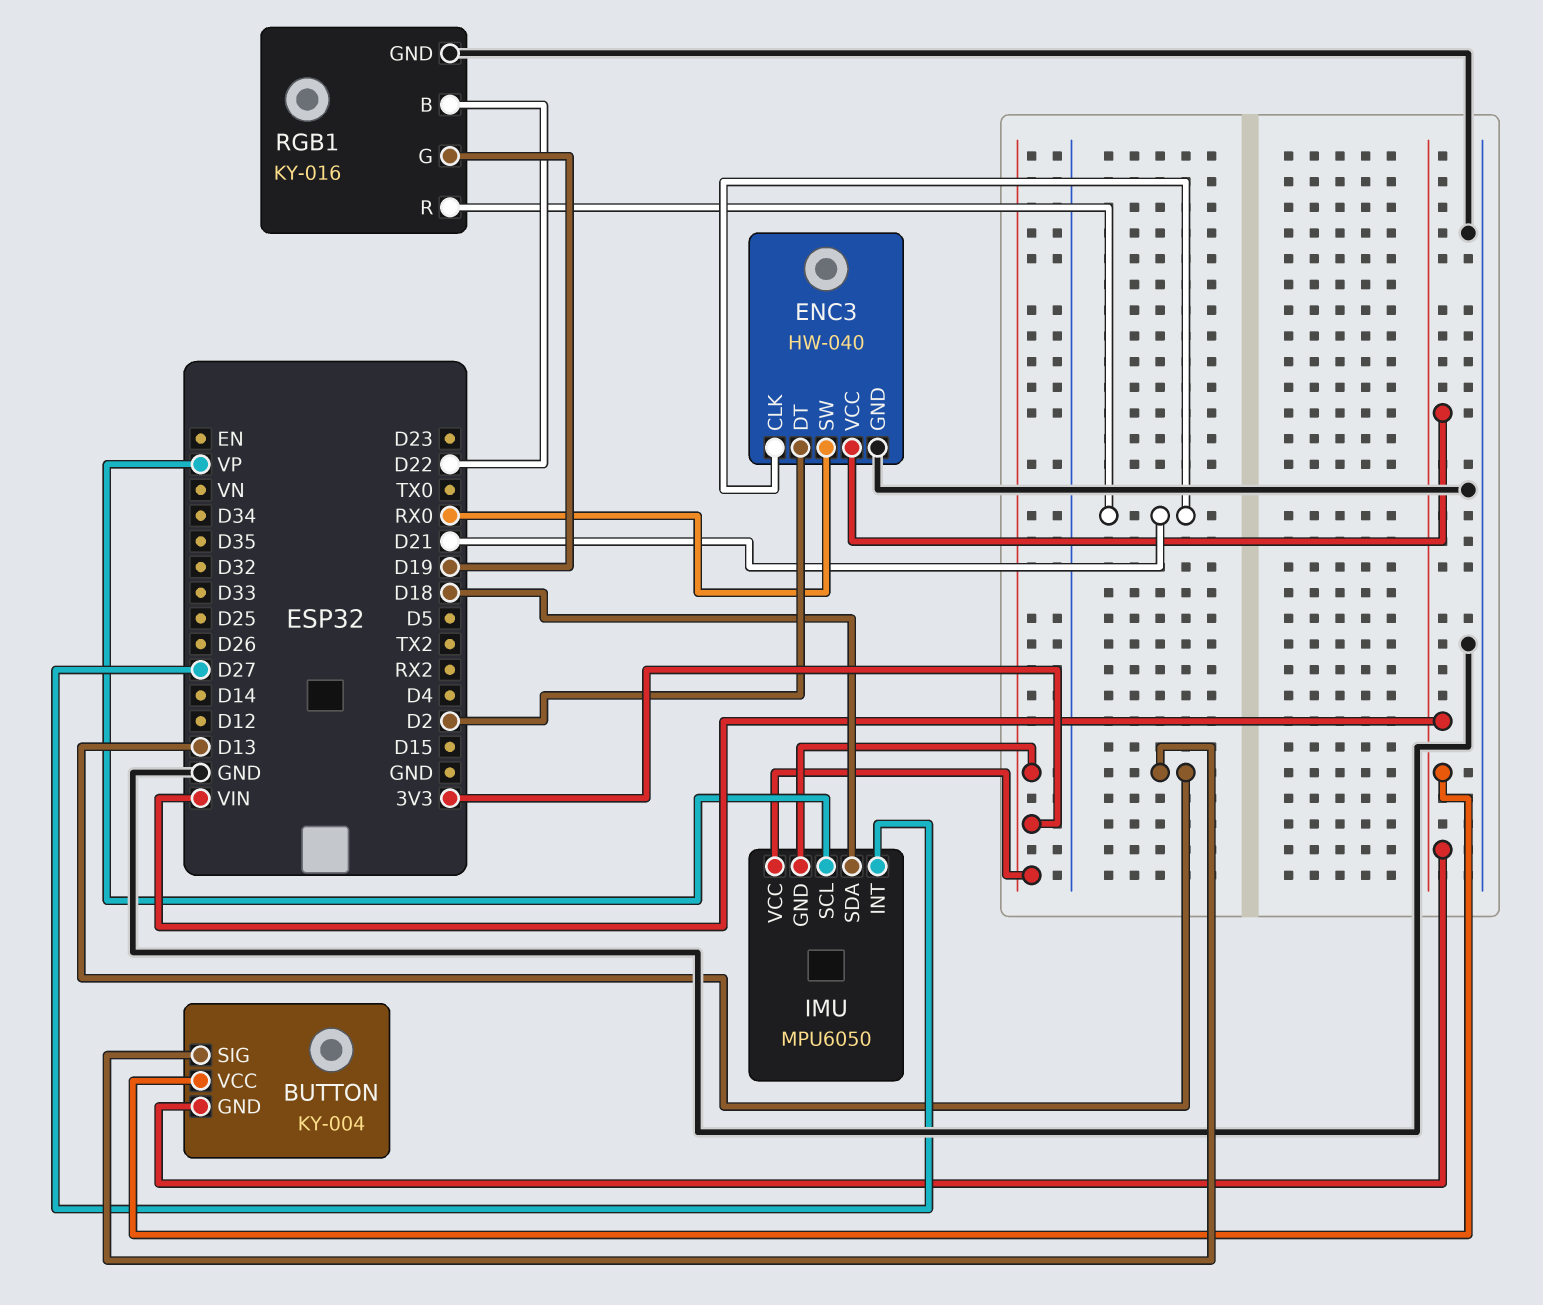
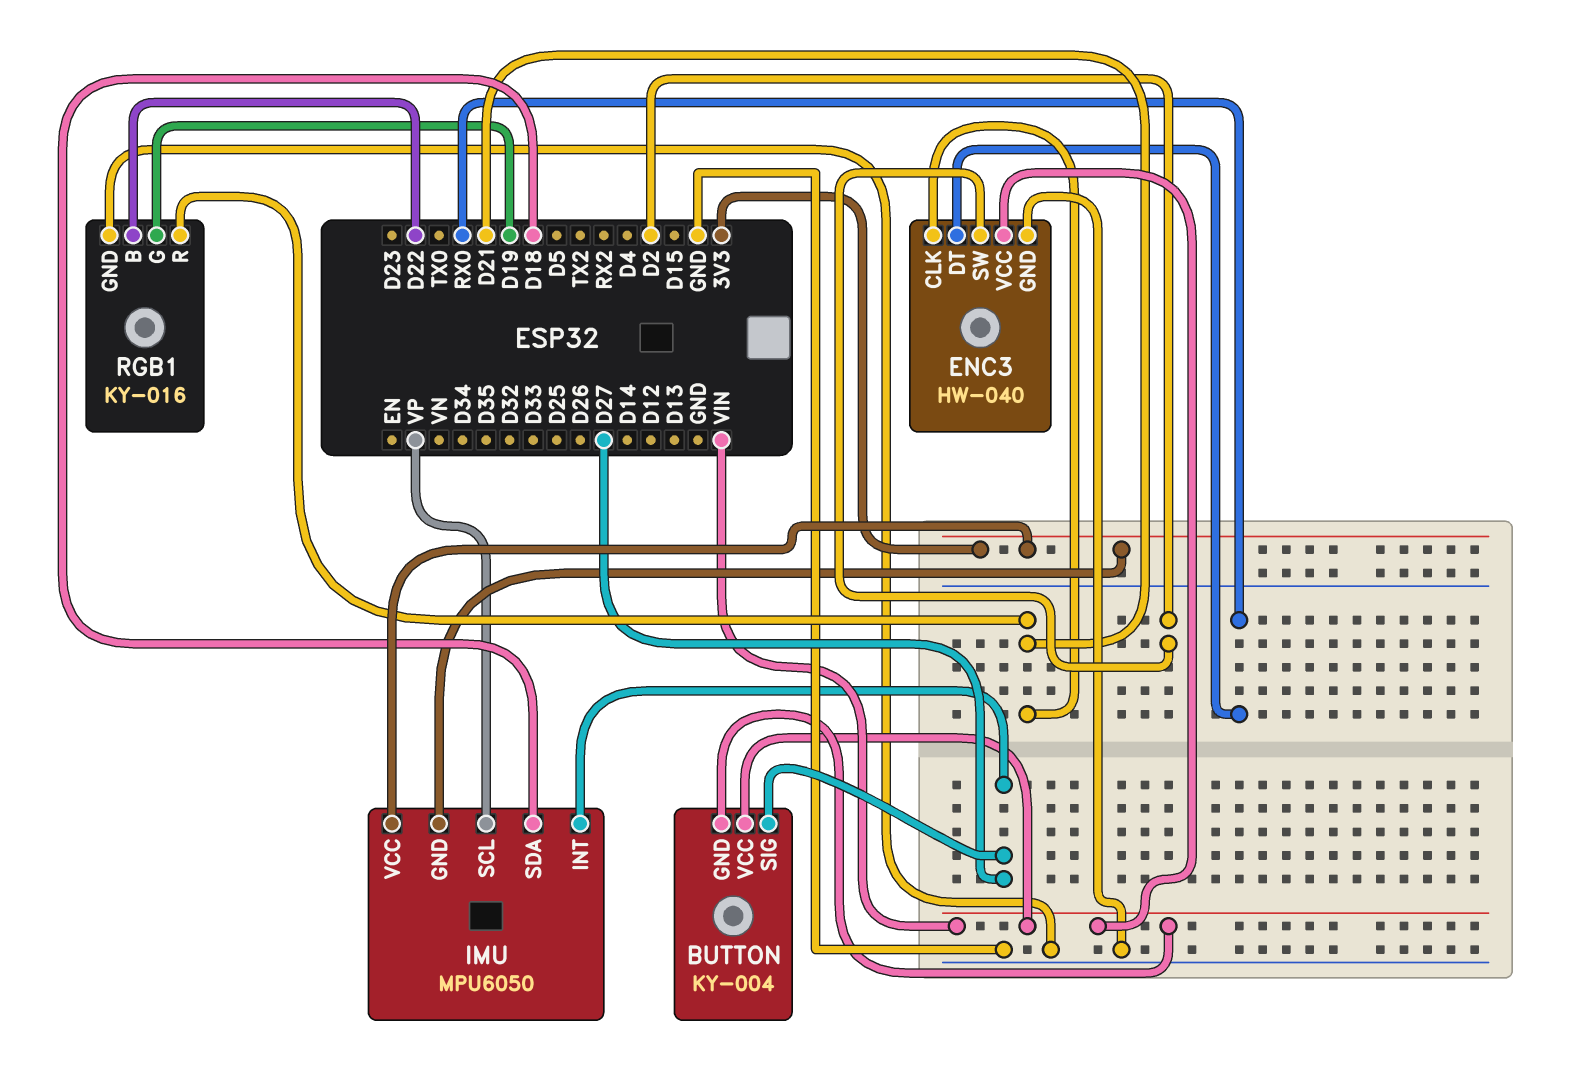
BUTTON pin SIG: D13 -> D27
ENC3 pin DT: D2 -> RX0
ENC3 pin SW: RX0 -> D2

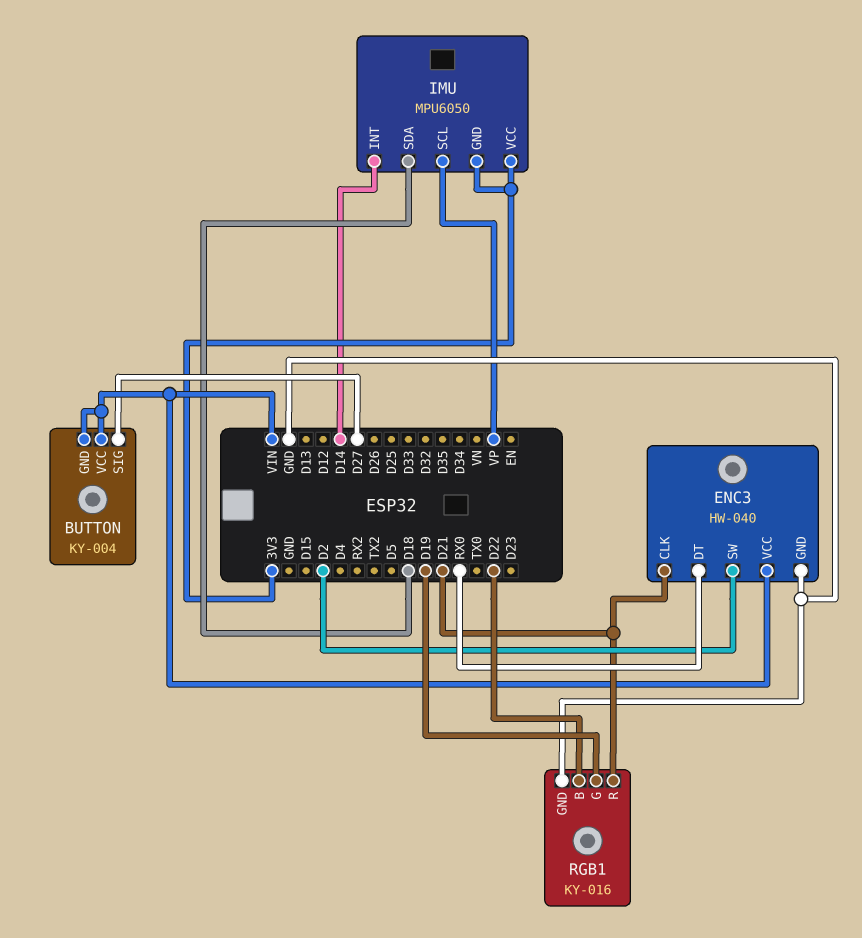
IMU pin INT: D27 -> D14

